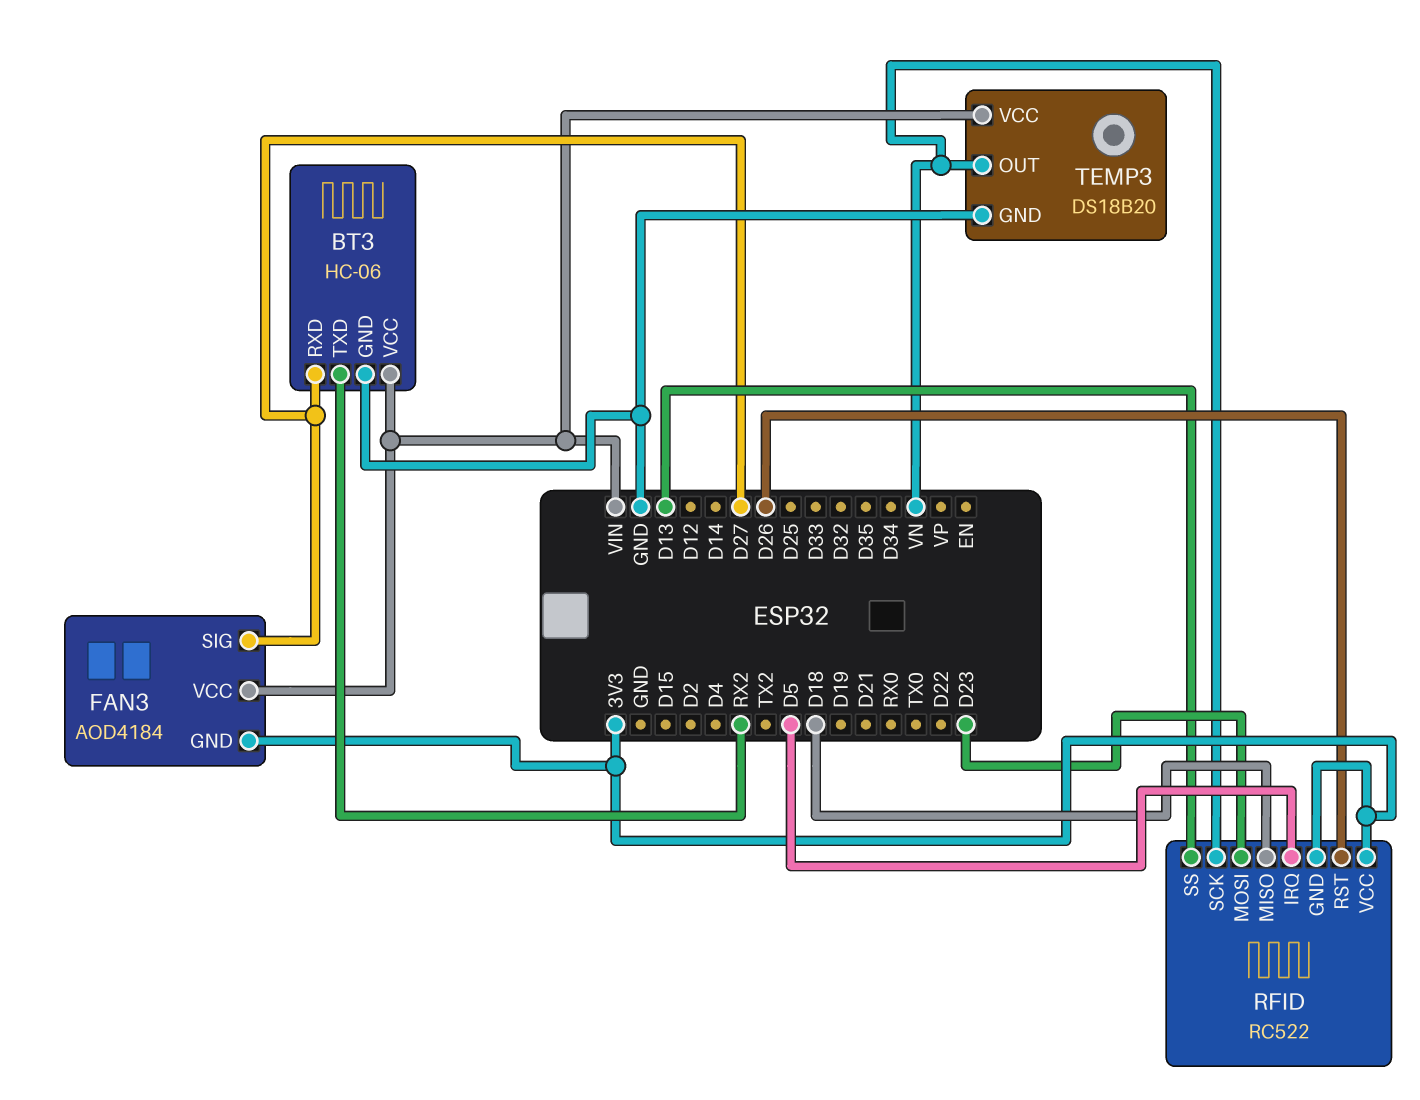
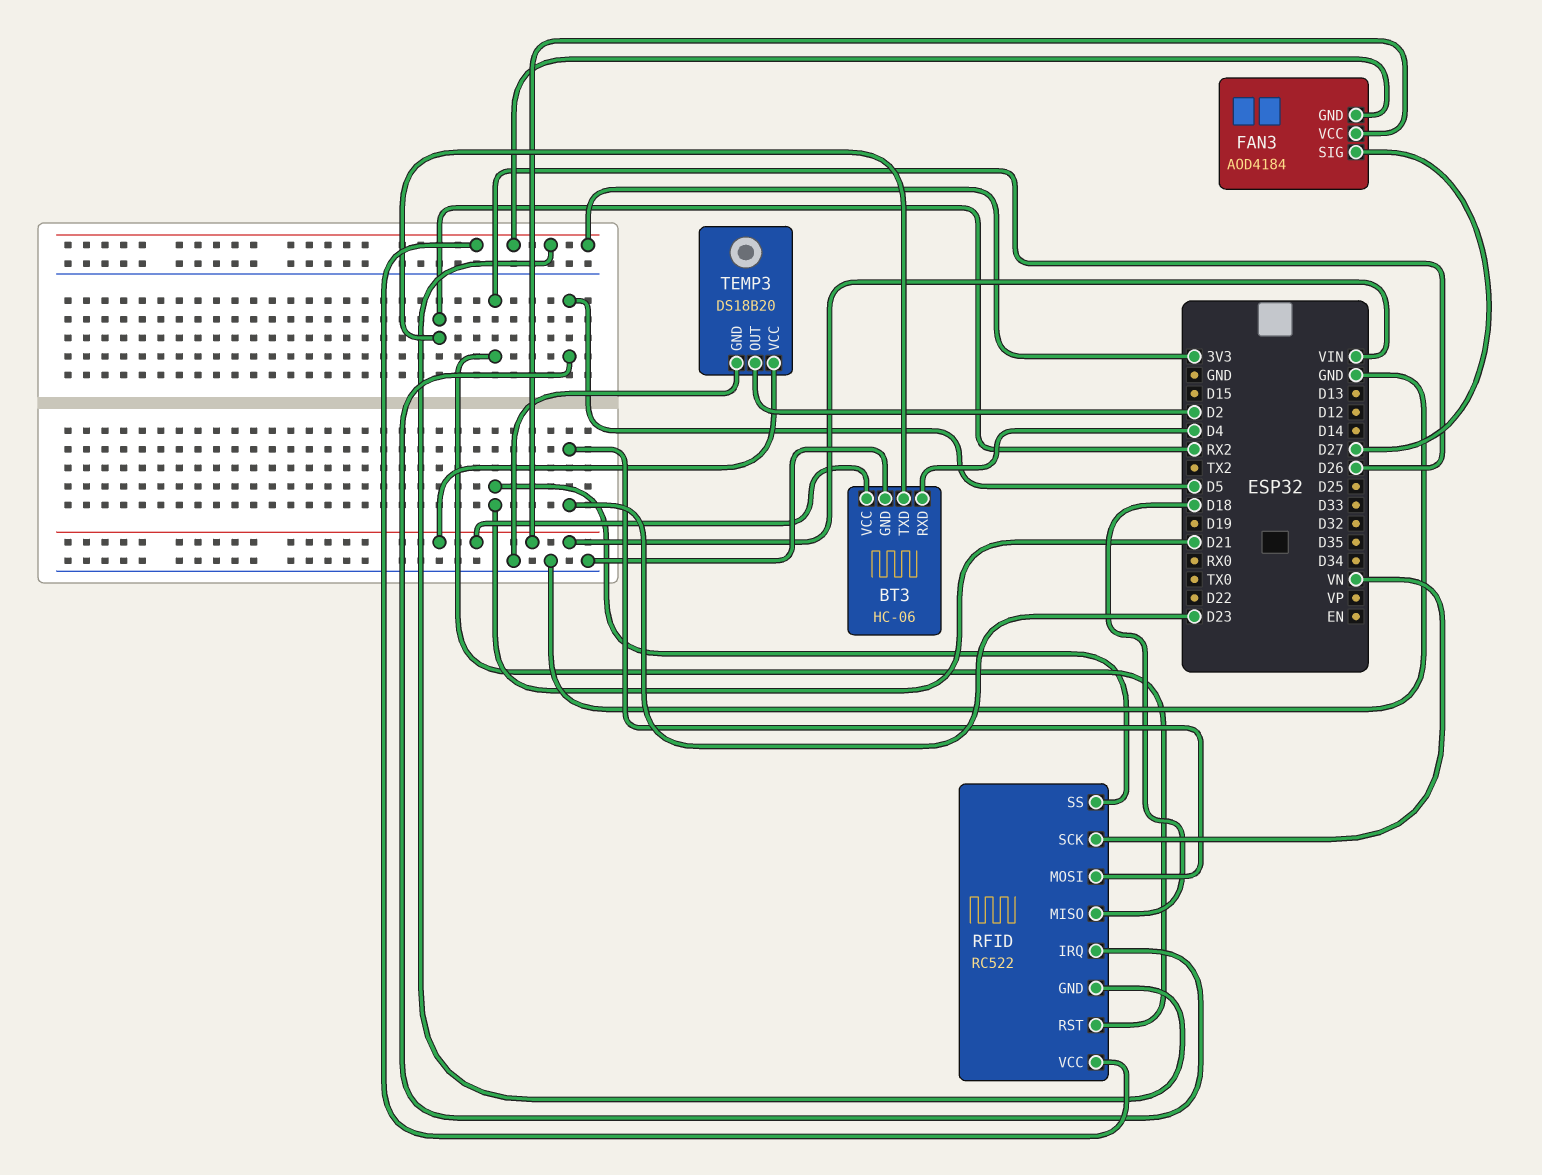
BT3 pin RXD: D27 -> D4
RFID pin SS: D13 -> D21
TEMP3 pin OUT: VN -> D2

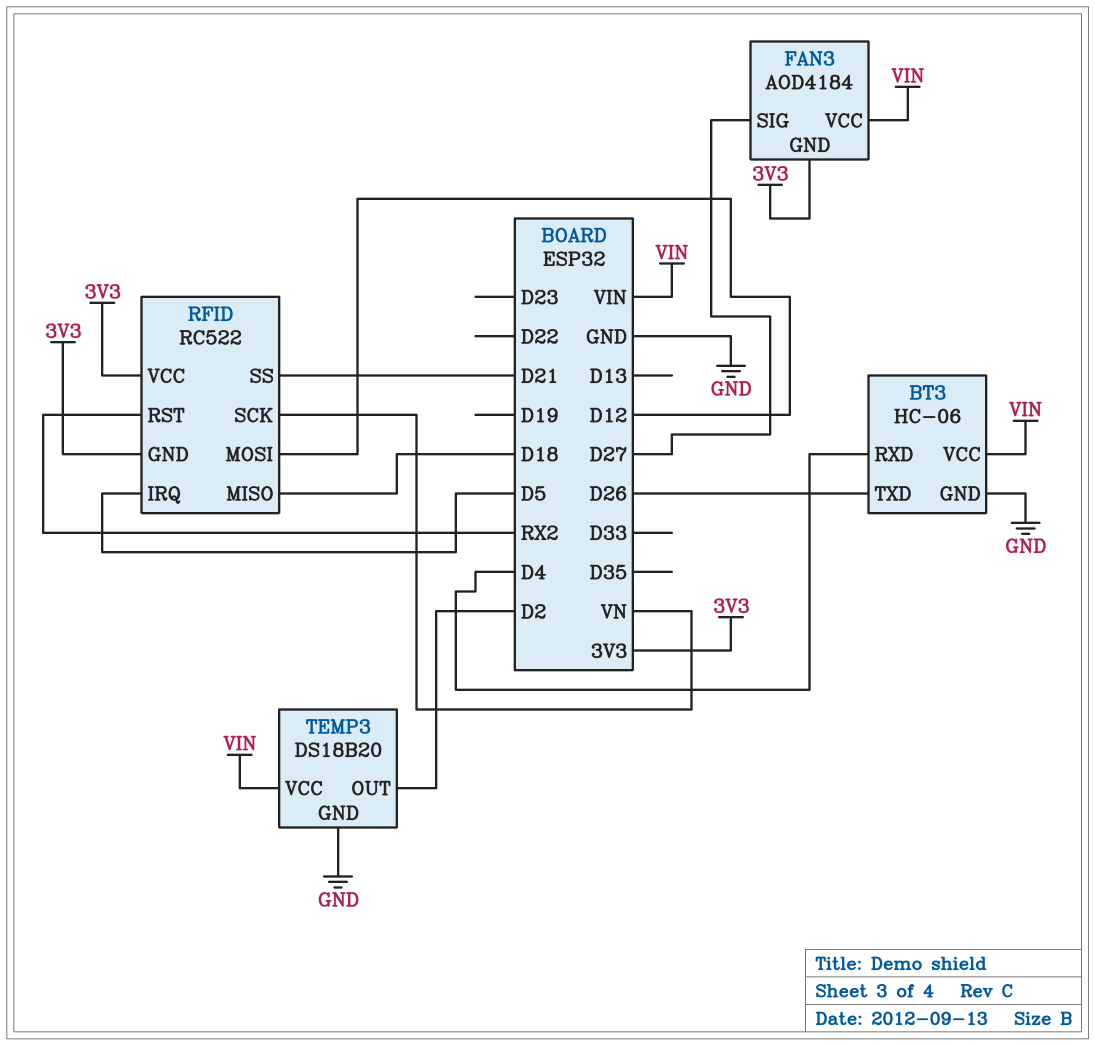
BT3 pin TXD: RX2 -> D26
RFID pin MOSI: D23 -> D12
RFID pin RST: D26 -> RX2

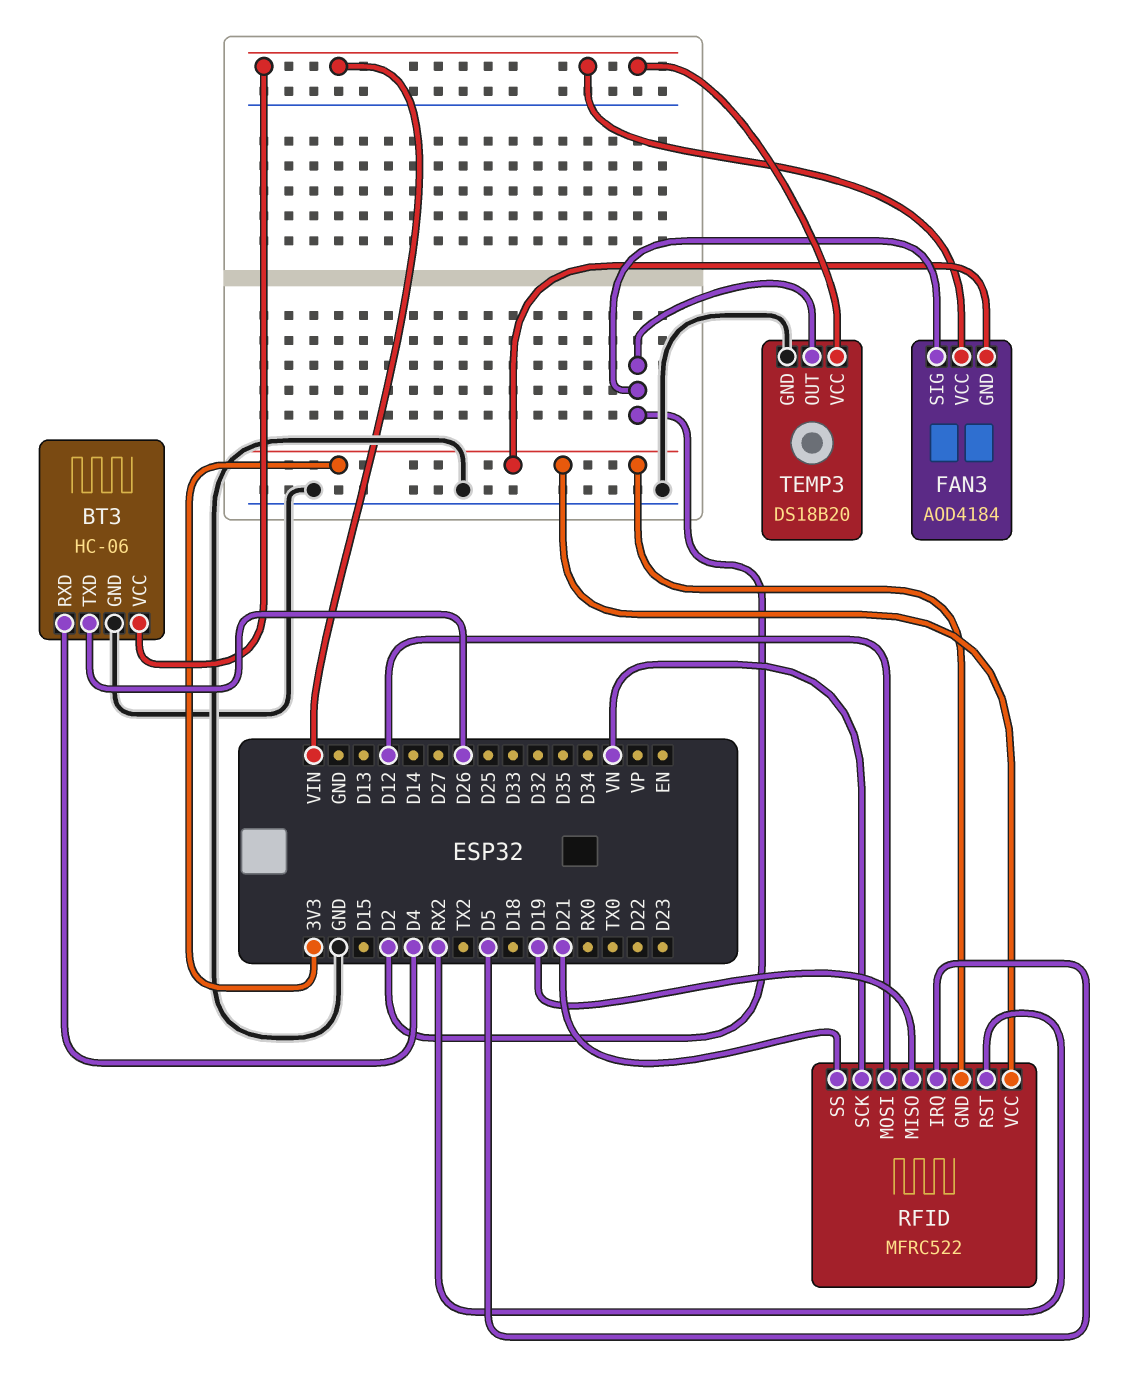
FAN3 pin SIG: D27 -> D2
RFID: RC522 -> MFRC522
RFID pin MISO: D18 -> D19

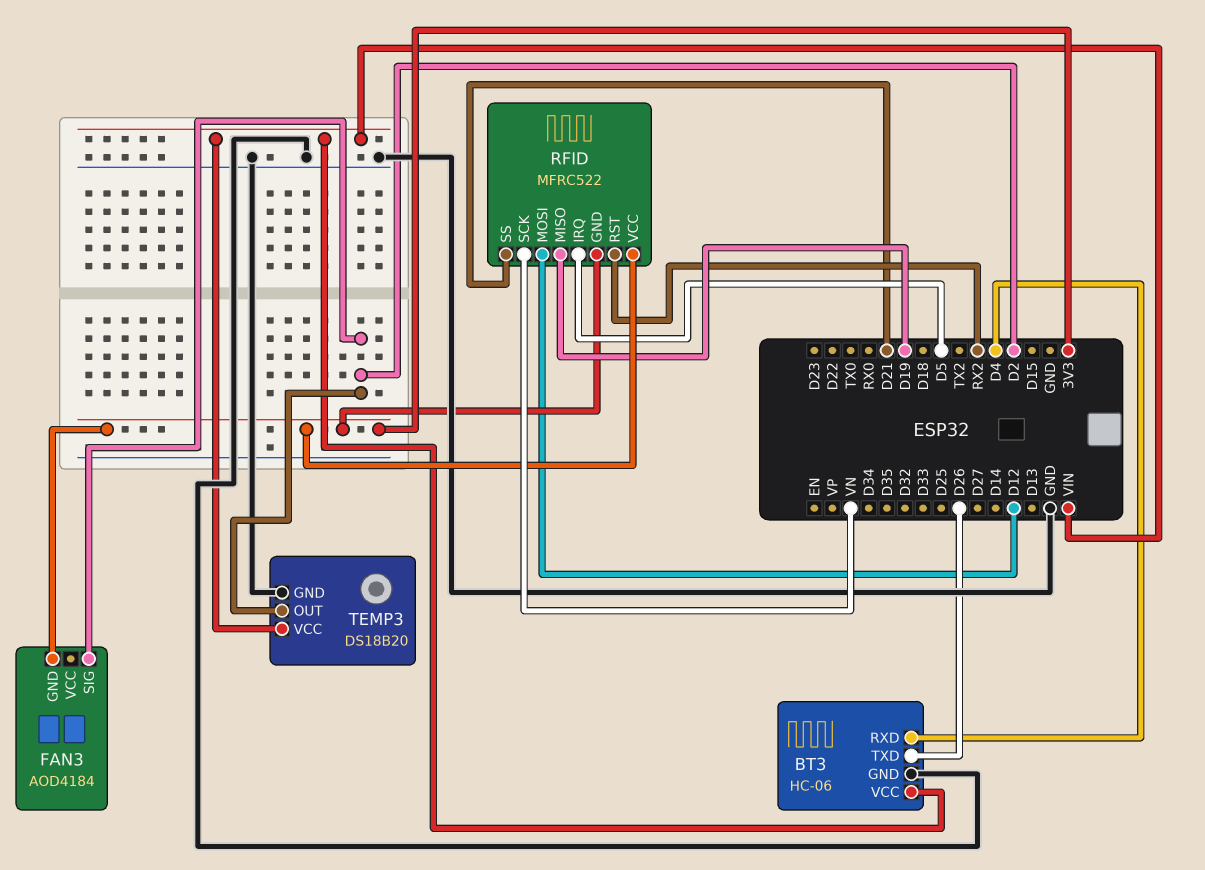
FAN3 pin VCC: VIN -> none

